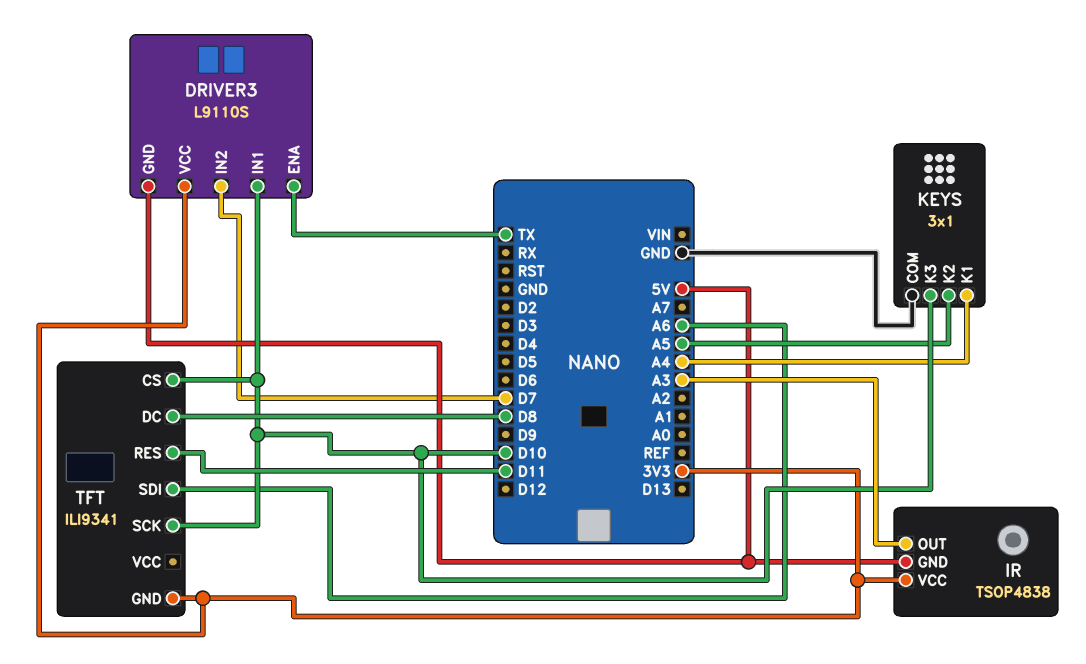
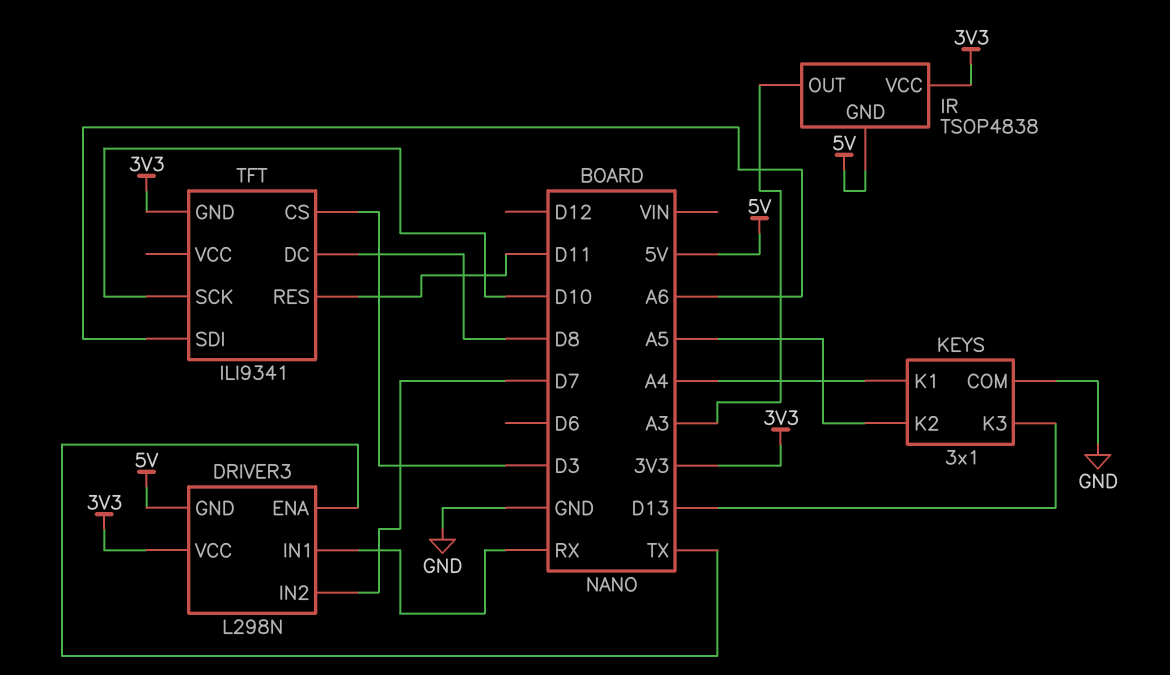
DRIVER3: L9110S -> L298N
DRIVER3 pin IN1: D10 -> RX
KEYS pin K3: D10 -> D13
TFT pin CS: D10 -> D3

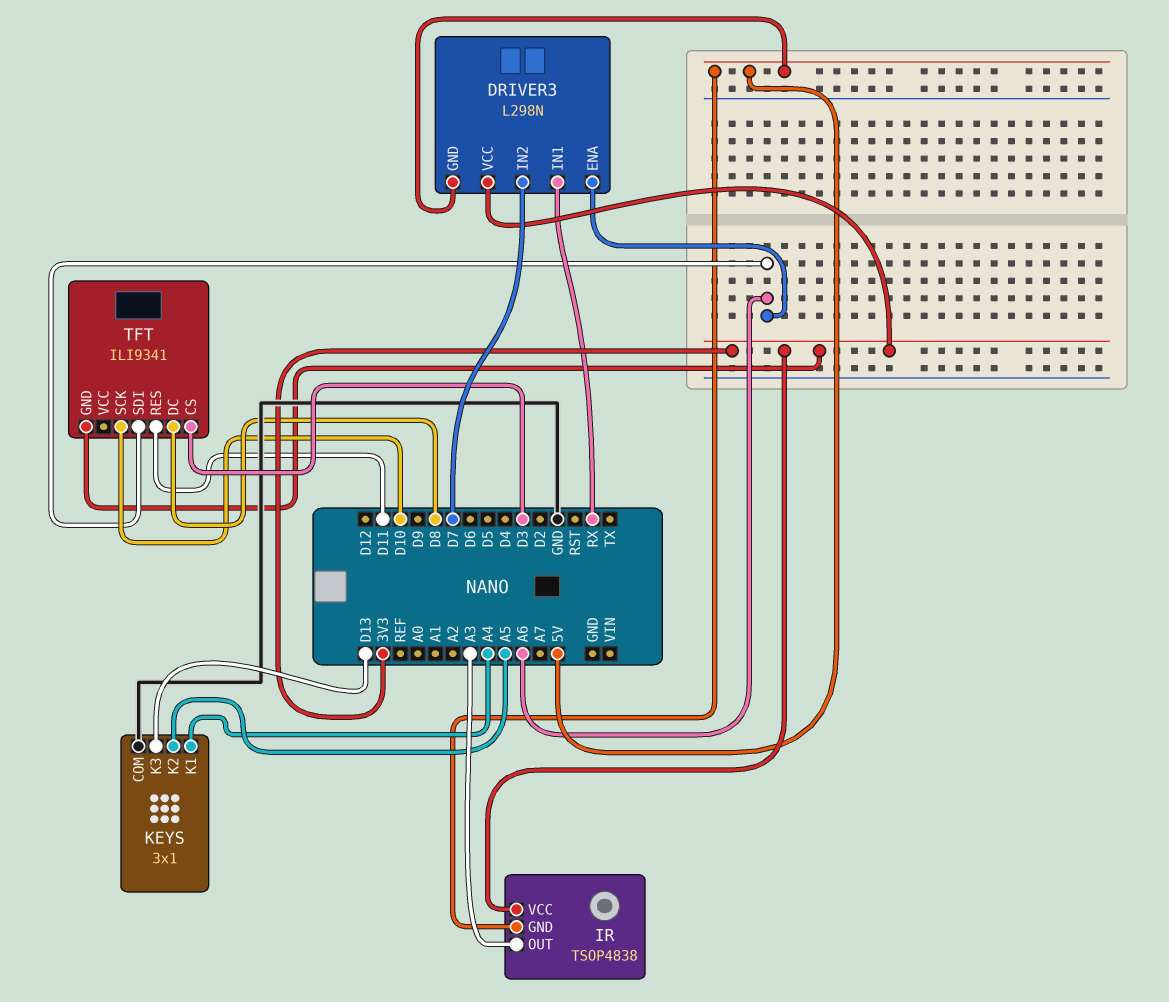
DRIVER3 pin ENA: TX -> A6

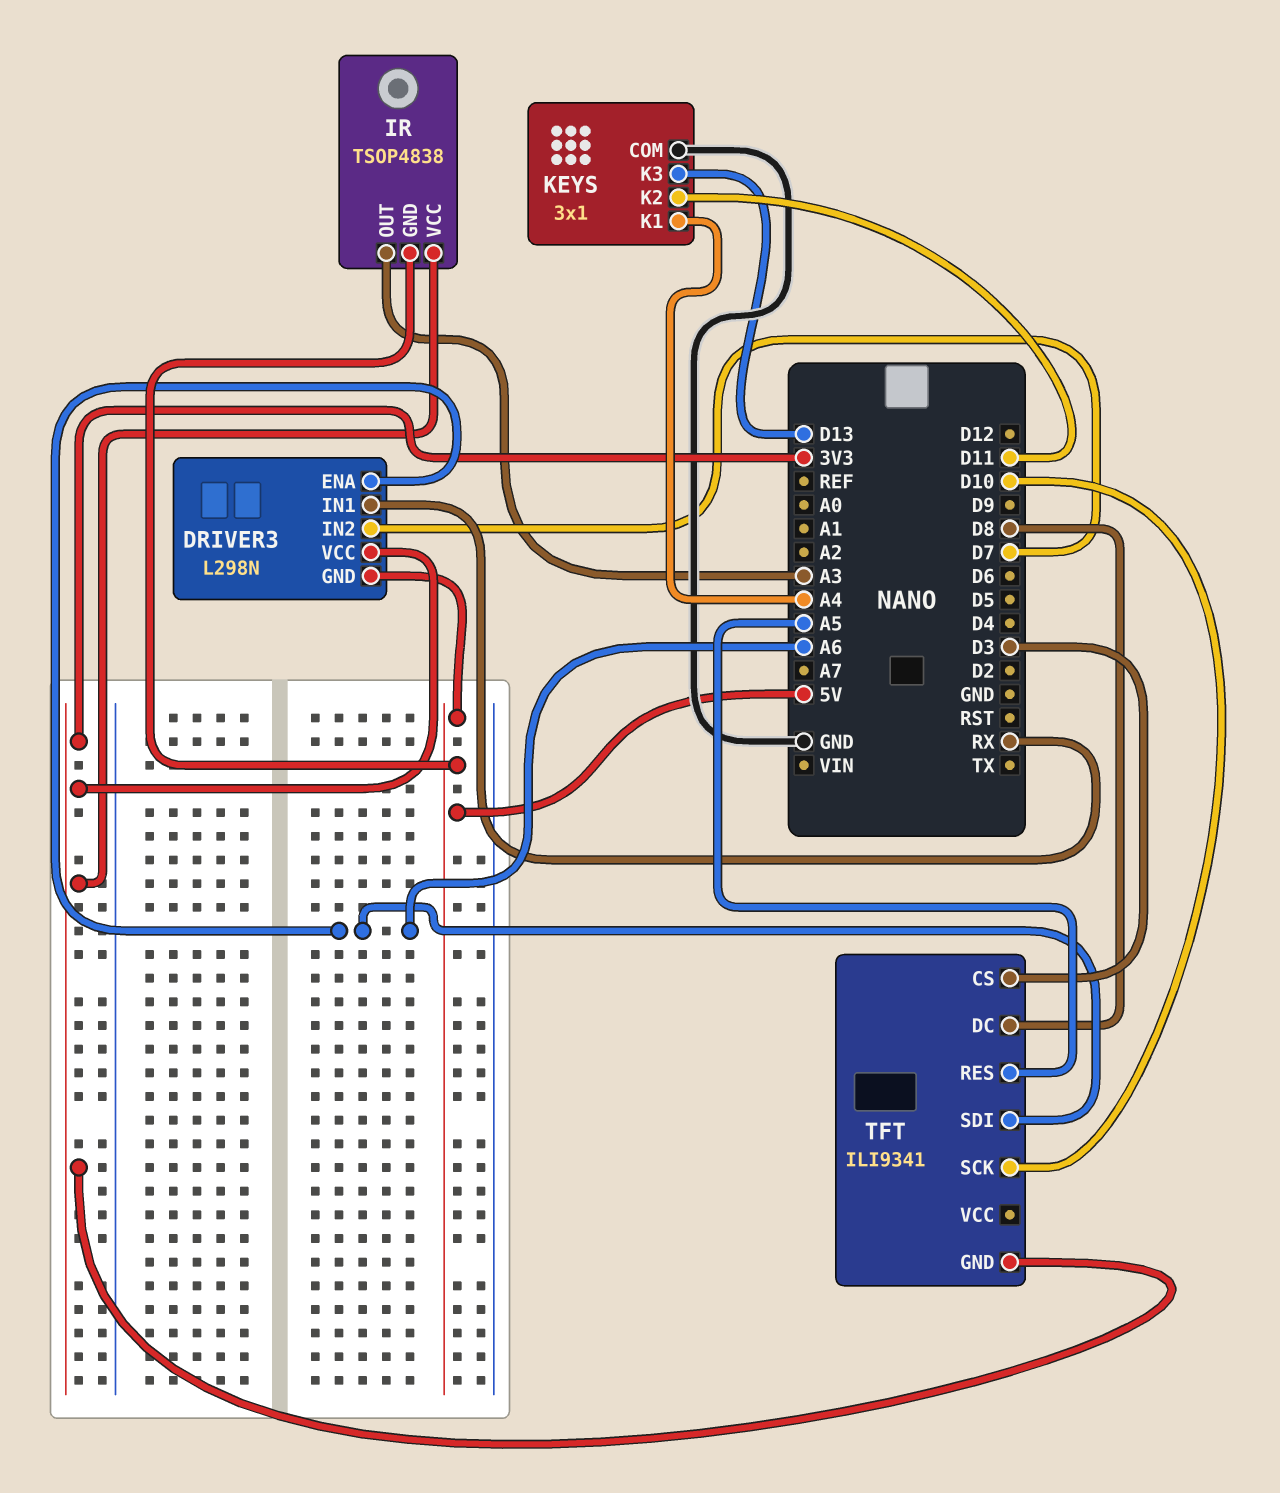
KEYS pin K2: A5 -> D11
TFT pin RES: D11 -> A5

